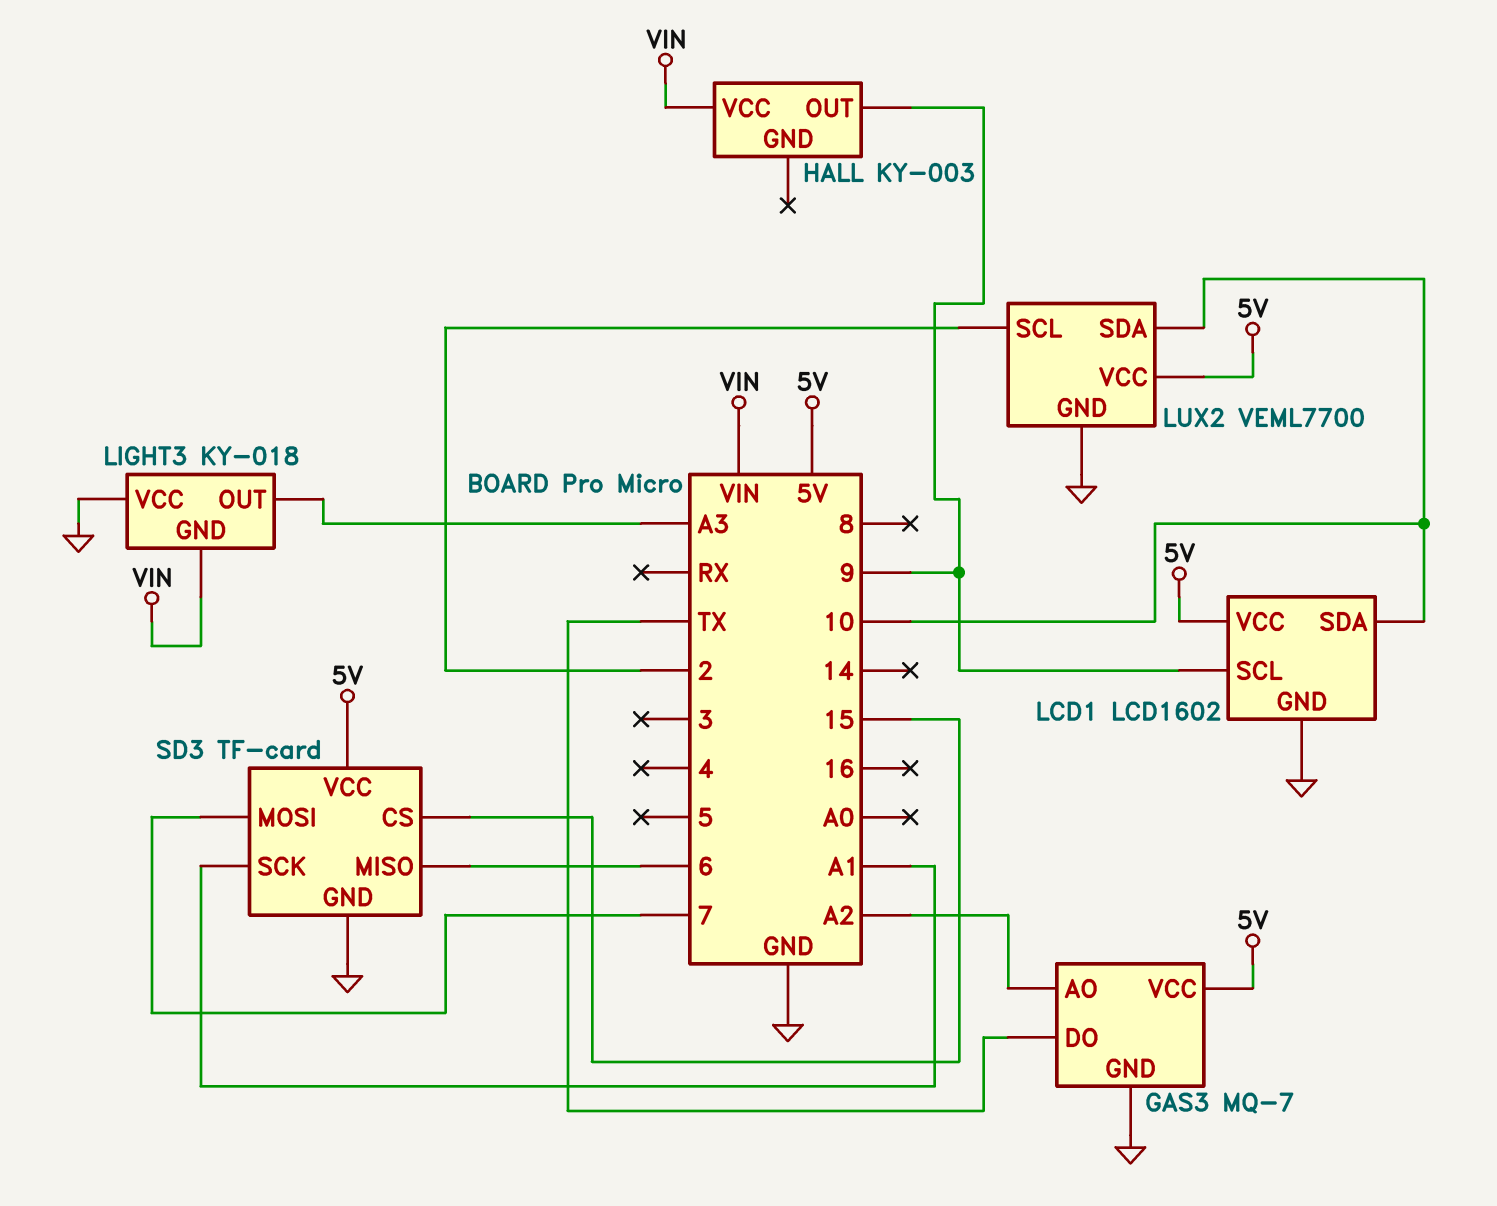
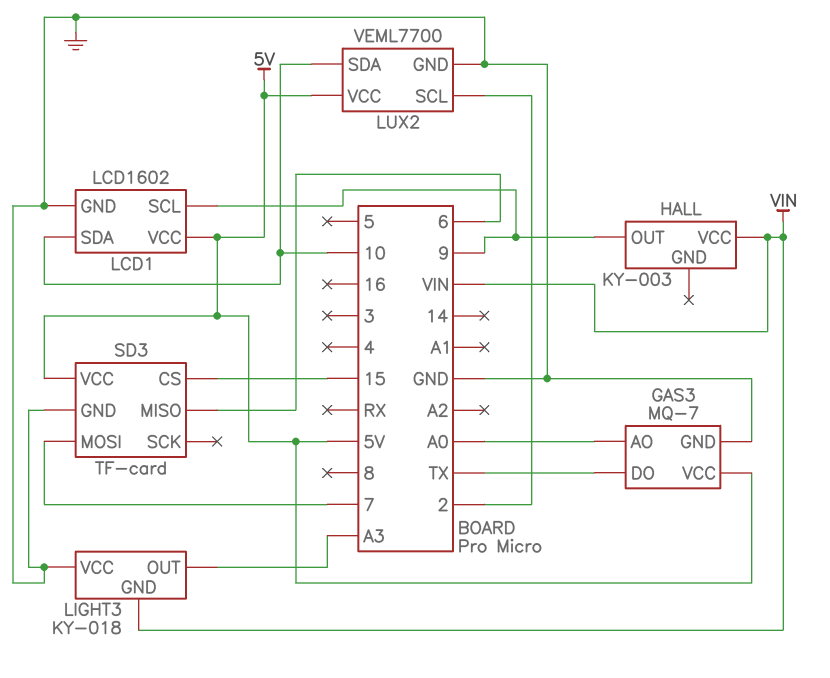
GAS3 pin AO: A2 -> A0
SD3 pin SCK: A1 -> none

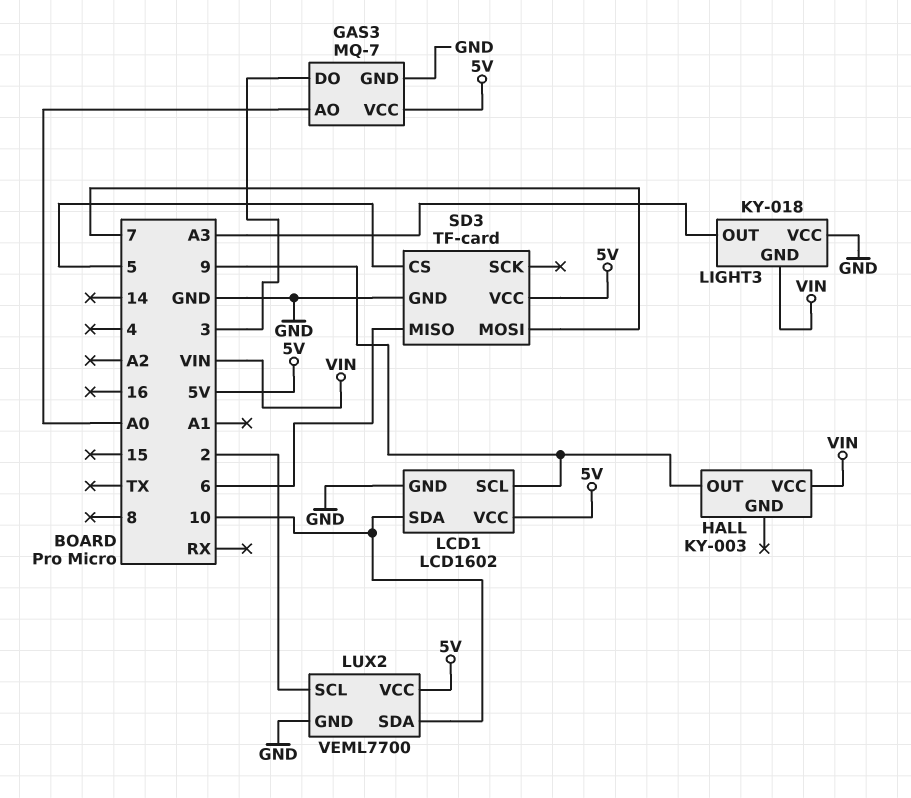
GAS3 pin DO: TX -> 3
SD3 pin CS: 15 -> 5

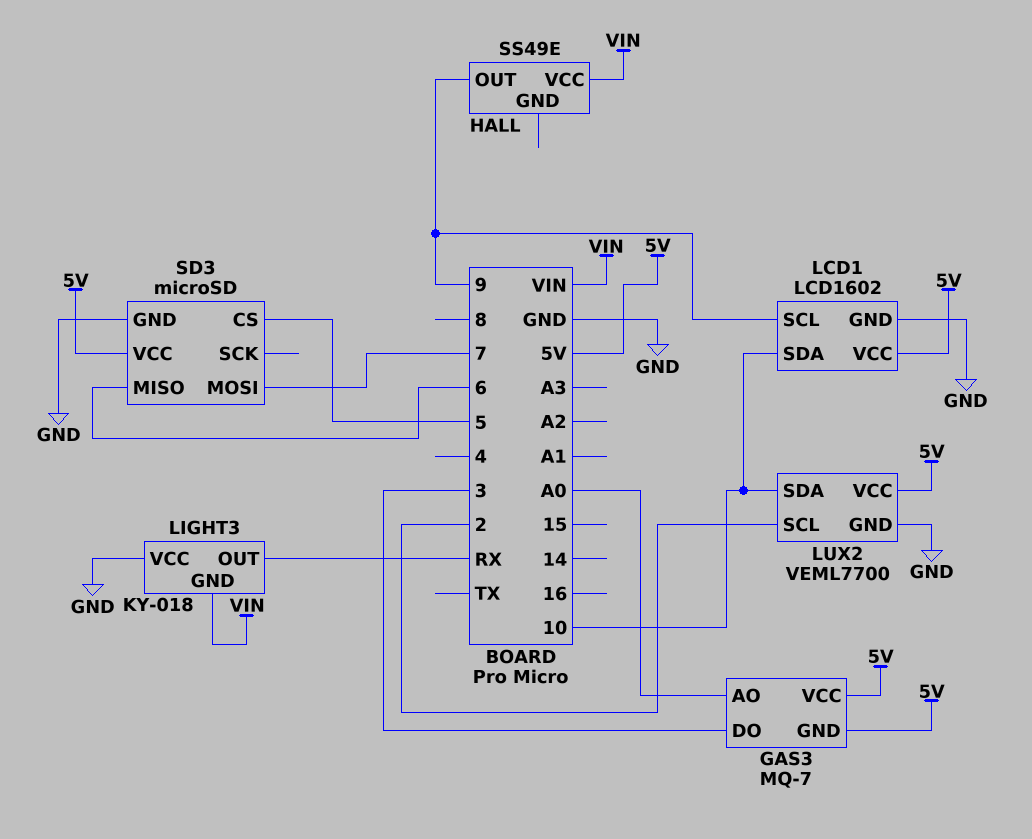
GAS3 pin GND: GND -> 5V
HALL: KY-003 -> SS49E
LIGHT3 pin OUT: A3 -> RX
SD3: TF-card -> microSD

